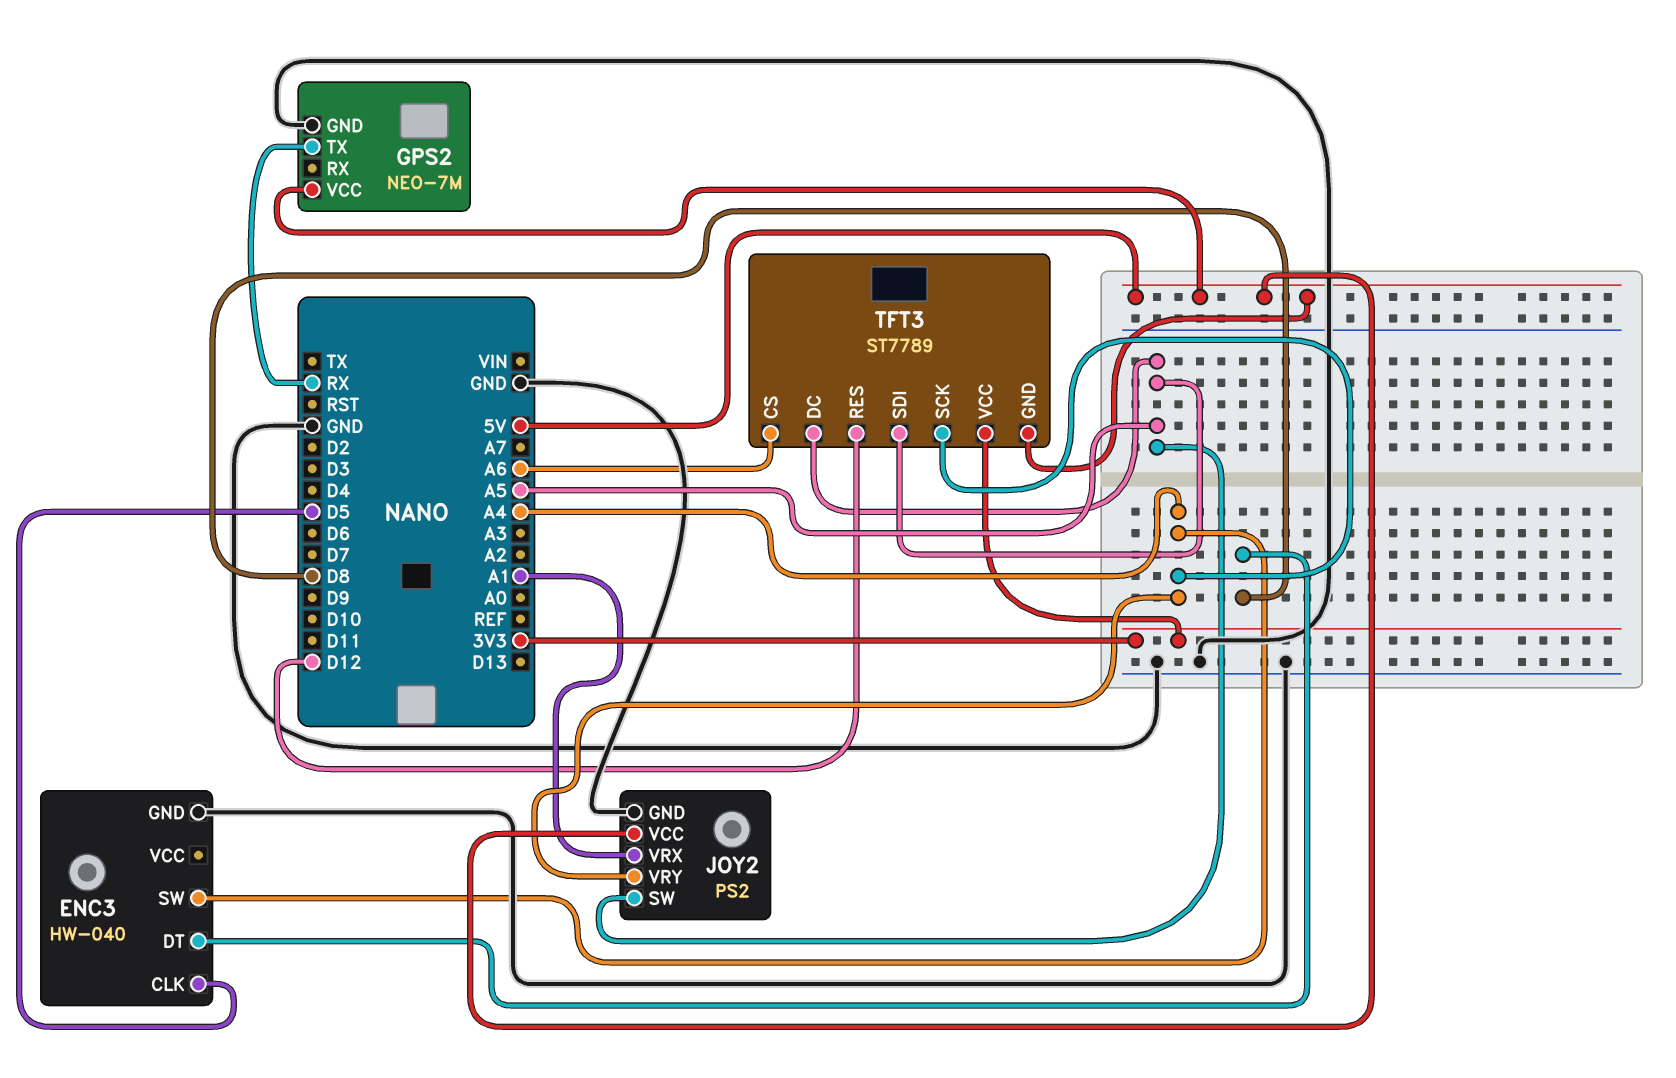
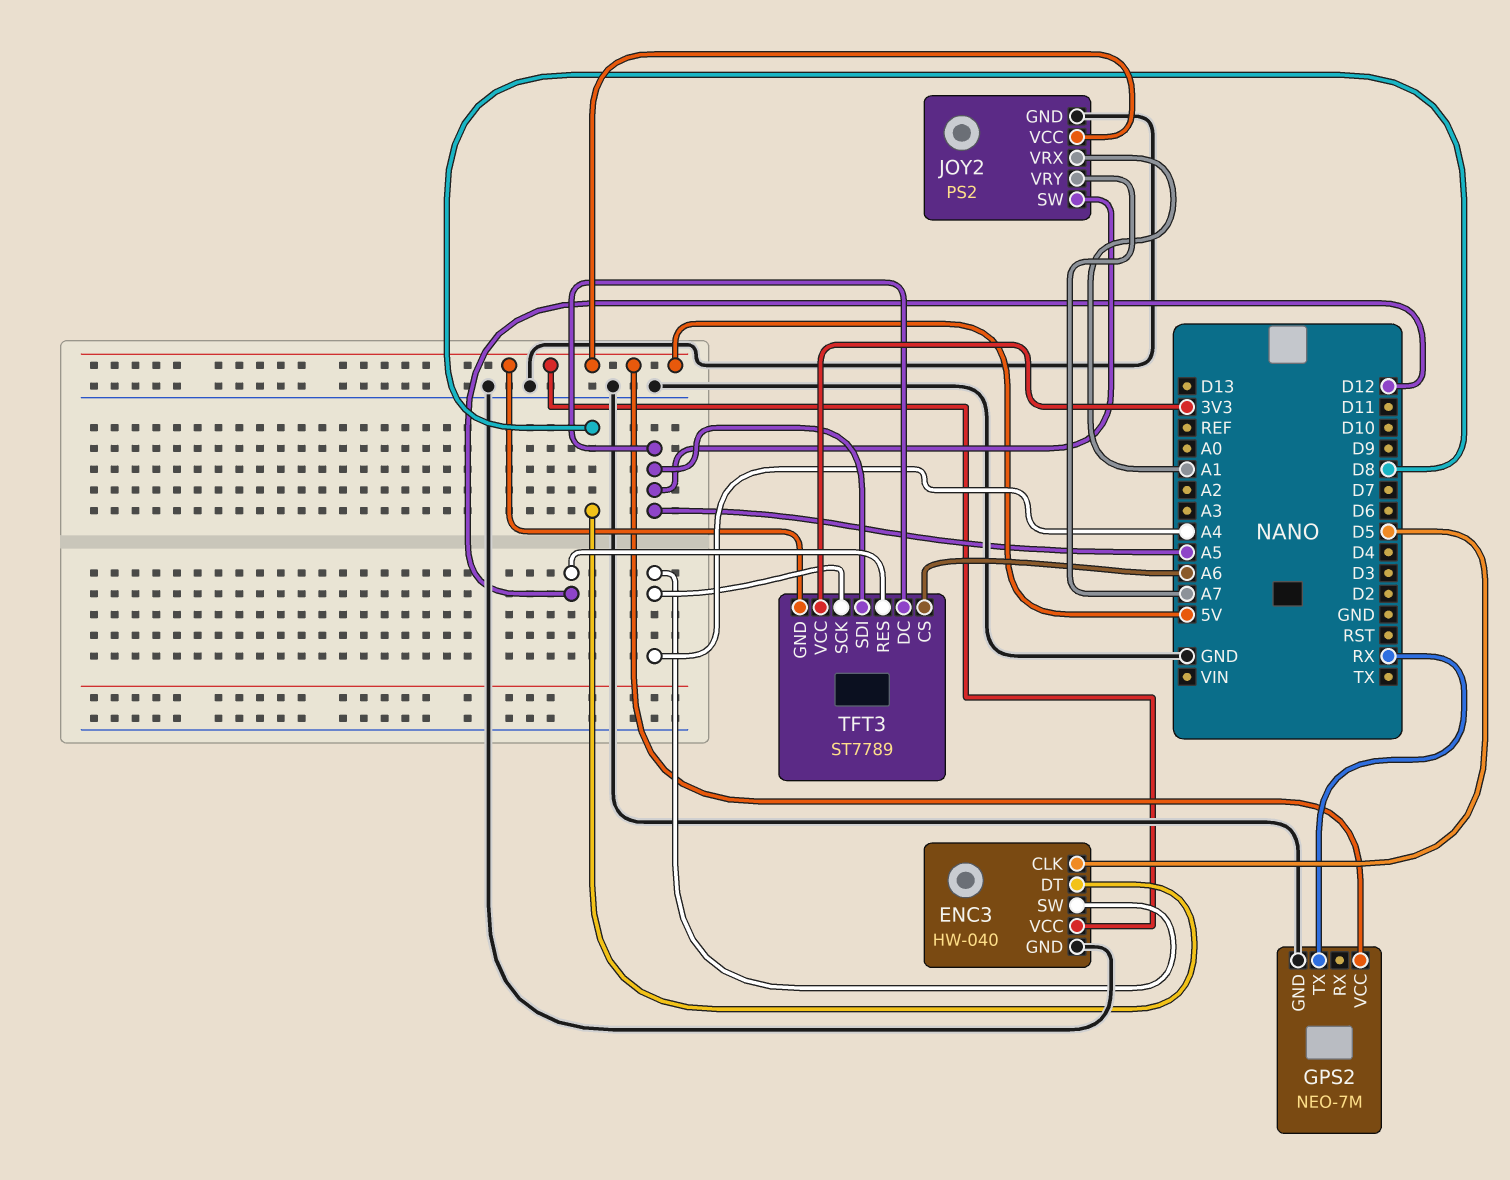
ENC3 pin VCC: none -> 5V
JOY2 pin VRY: A4 -> A7

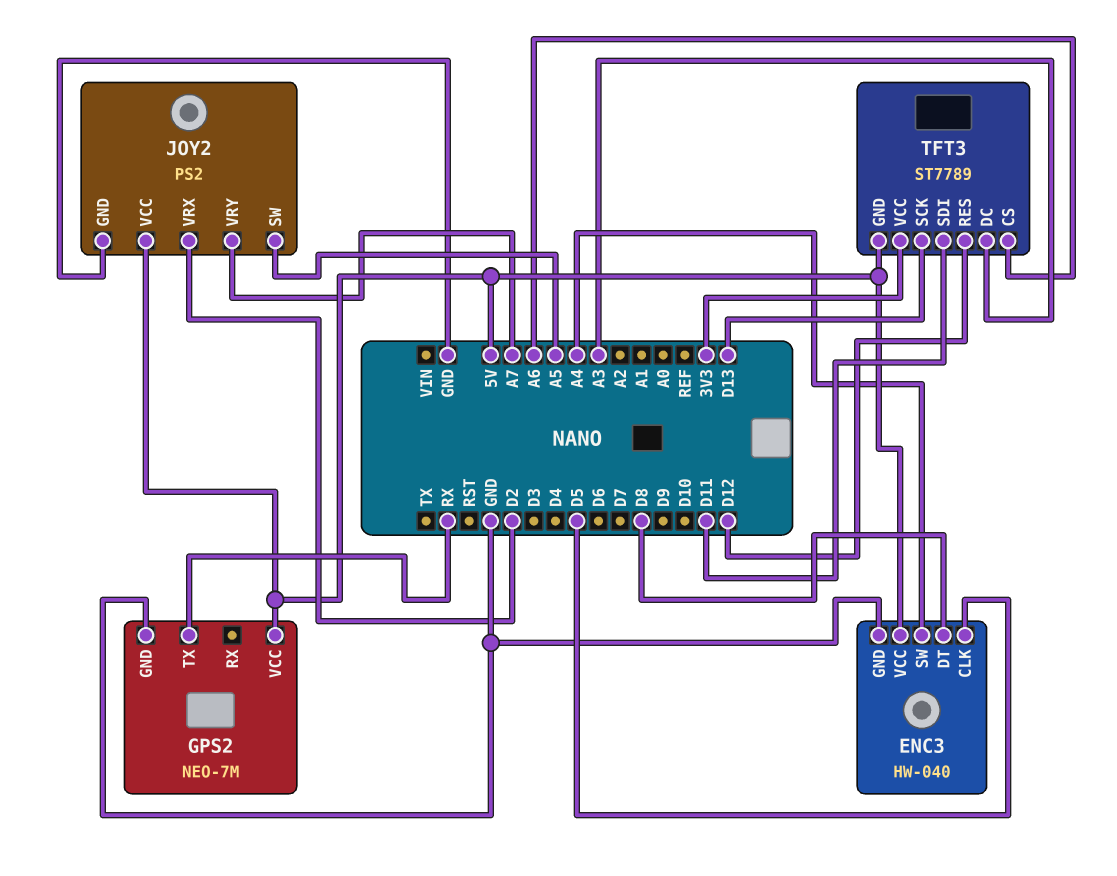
JOY2 pin VRX: A1 -> D2
TFT3 pin DC: A5 -> A3
TFT3 pin SCK: A4 -> D13
TFT3 pin SDI: A5 -> D11

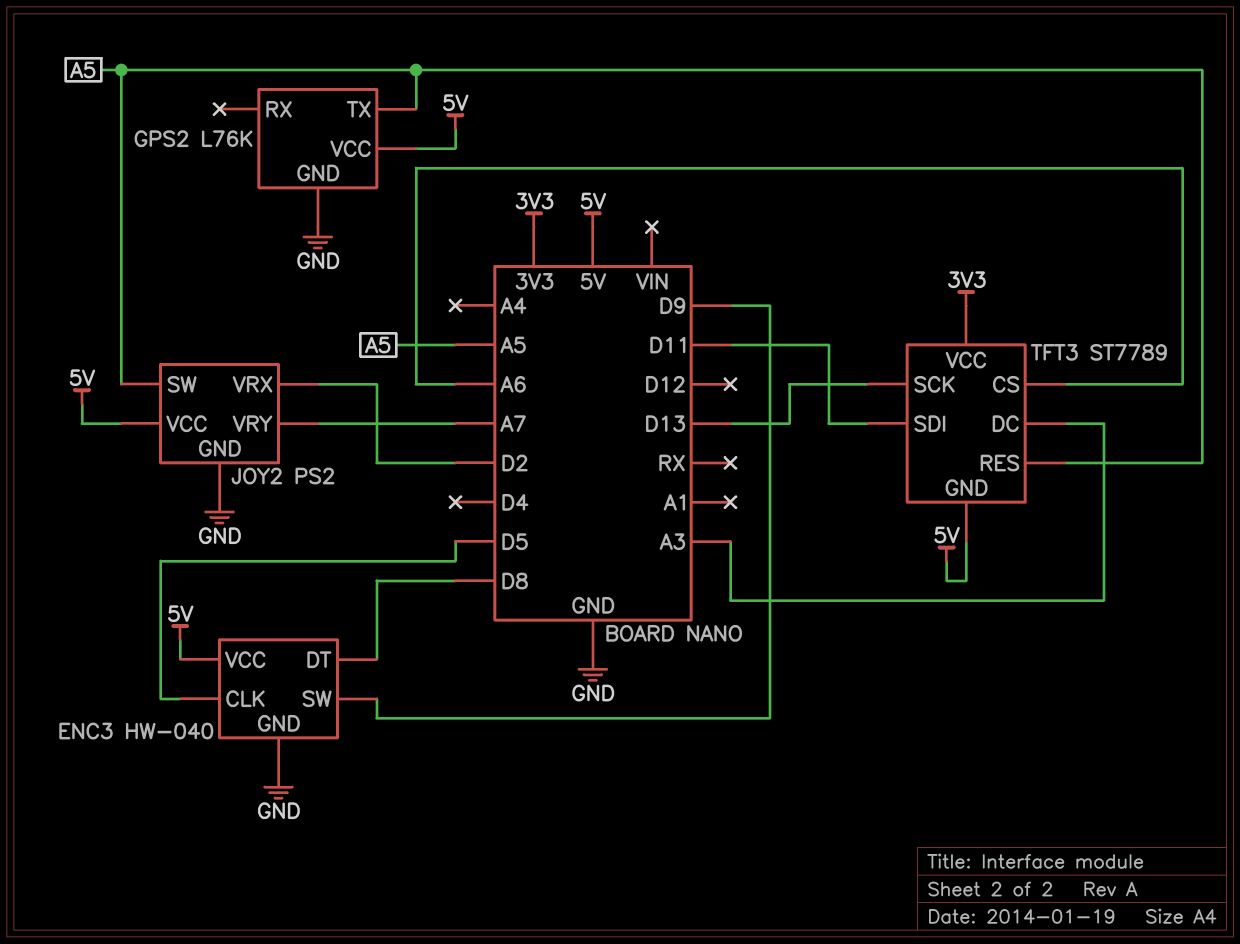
ENC3 pin SW: A4 -> D9
GPS2: NEO-7M -> L76K
GPS2 pin TX: RX -> A5
TFT3 pin RES: D12 -> A5

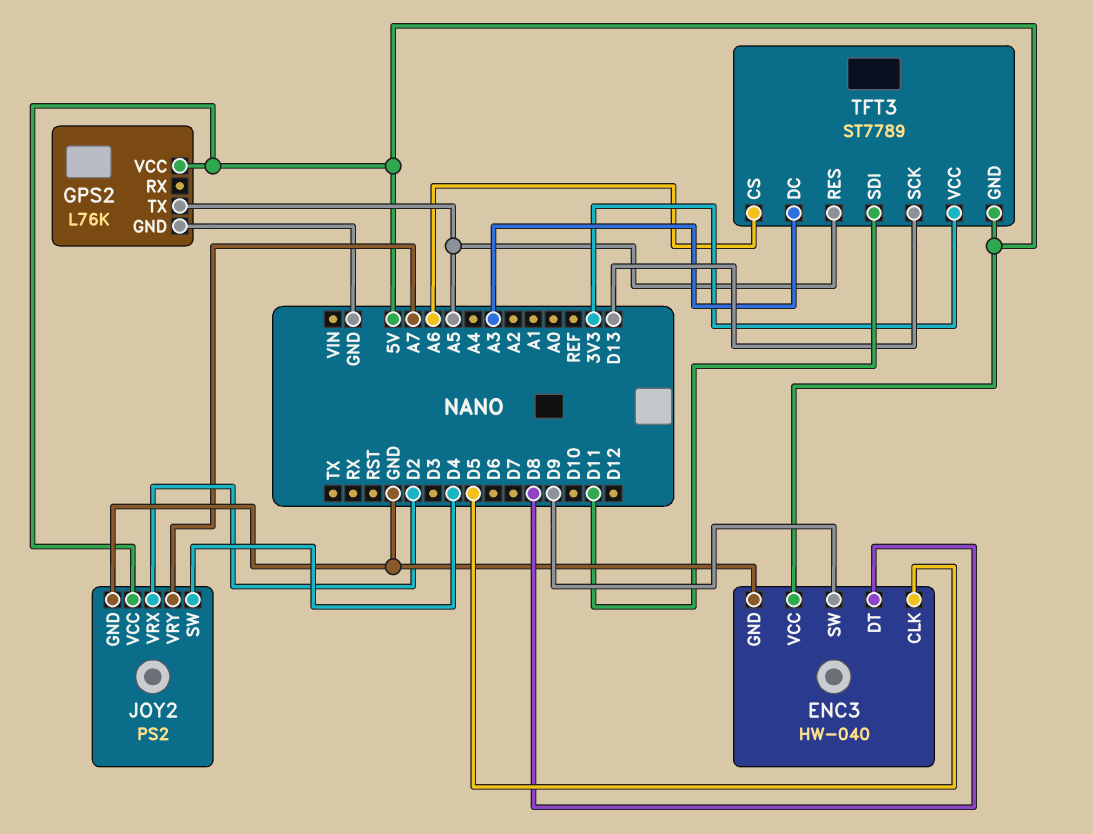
JOY2 pin SW: A5 -> D4

